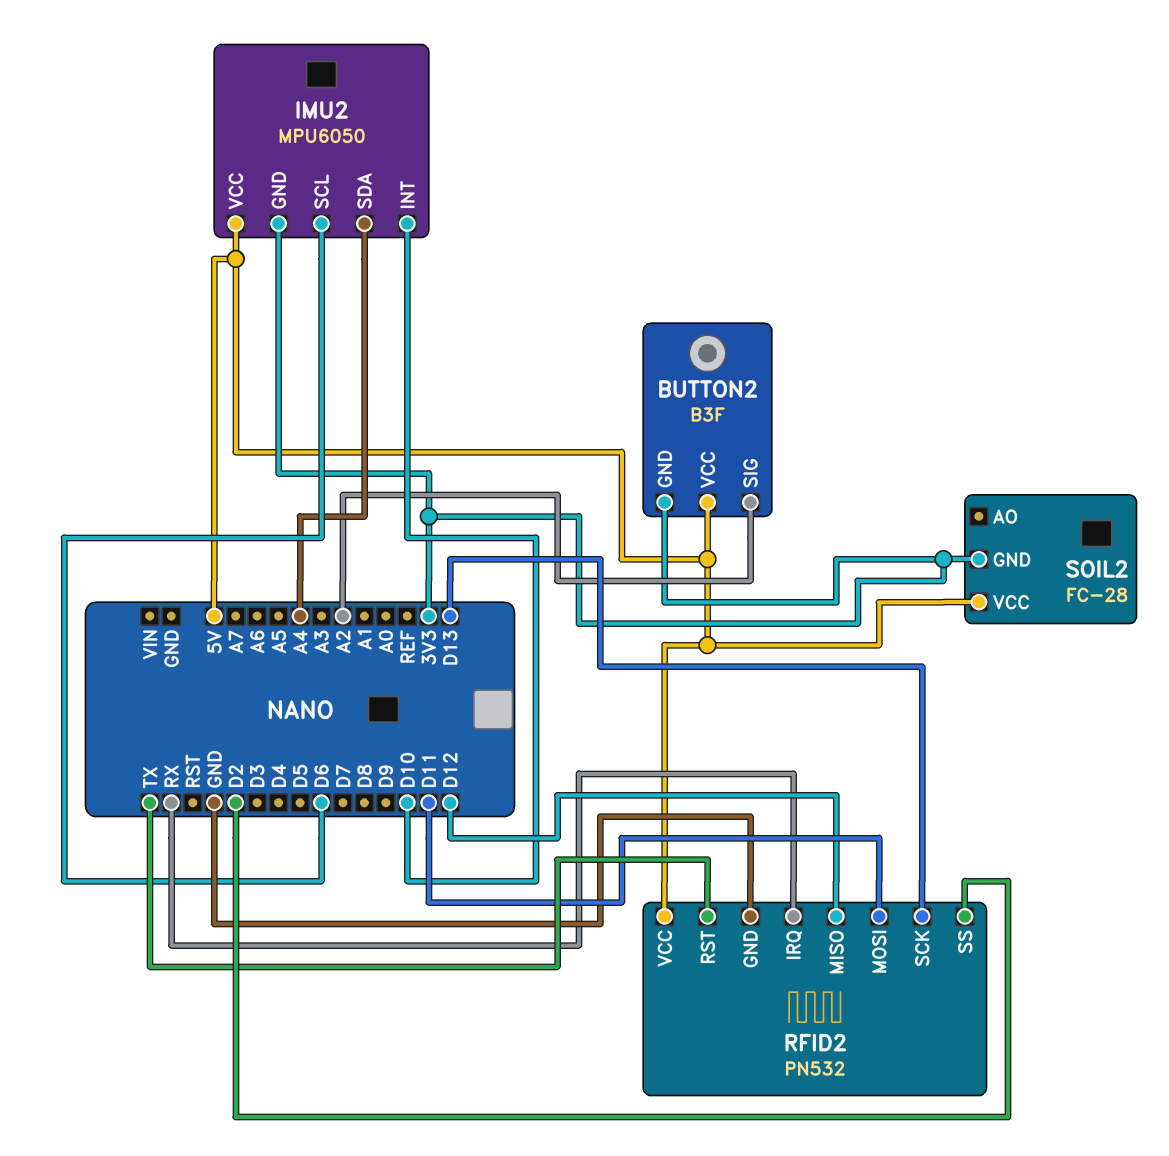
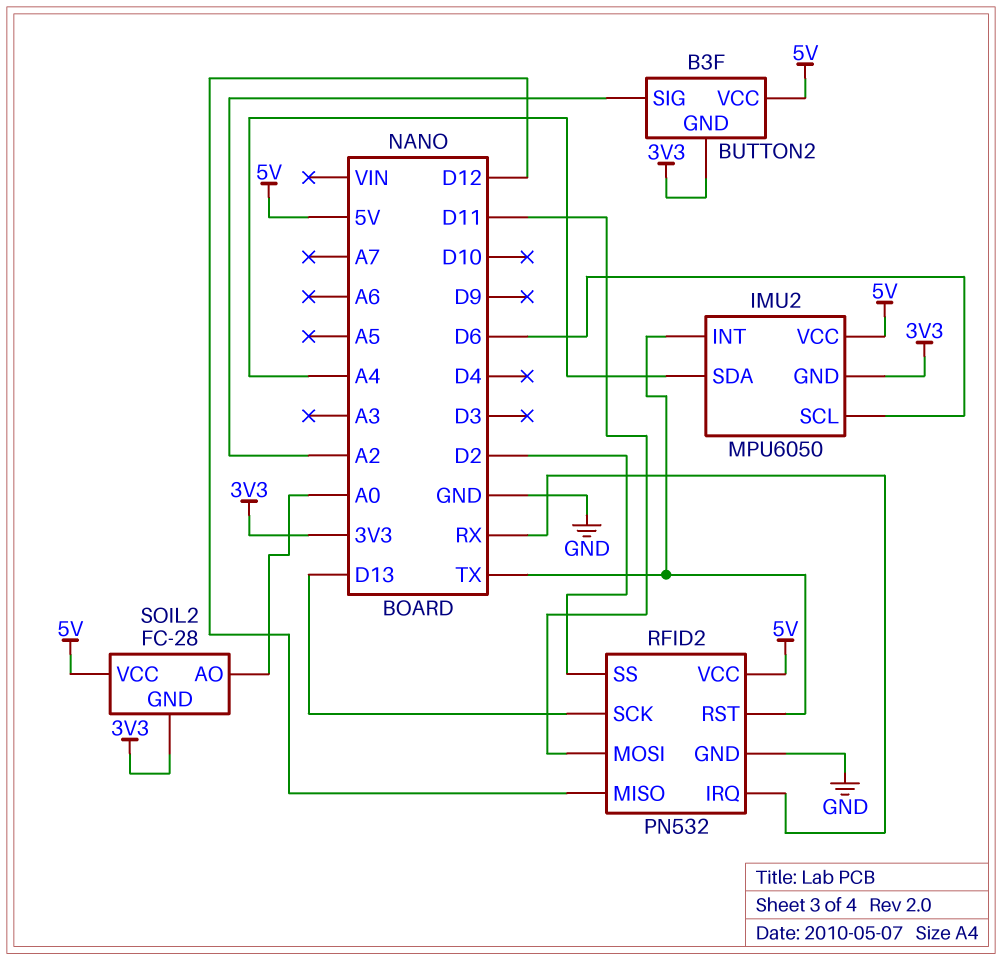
IMU2 pin INT: D10 -> TX
SOIL2 pin AO: none -> A0

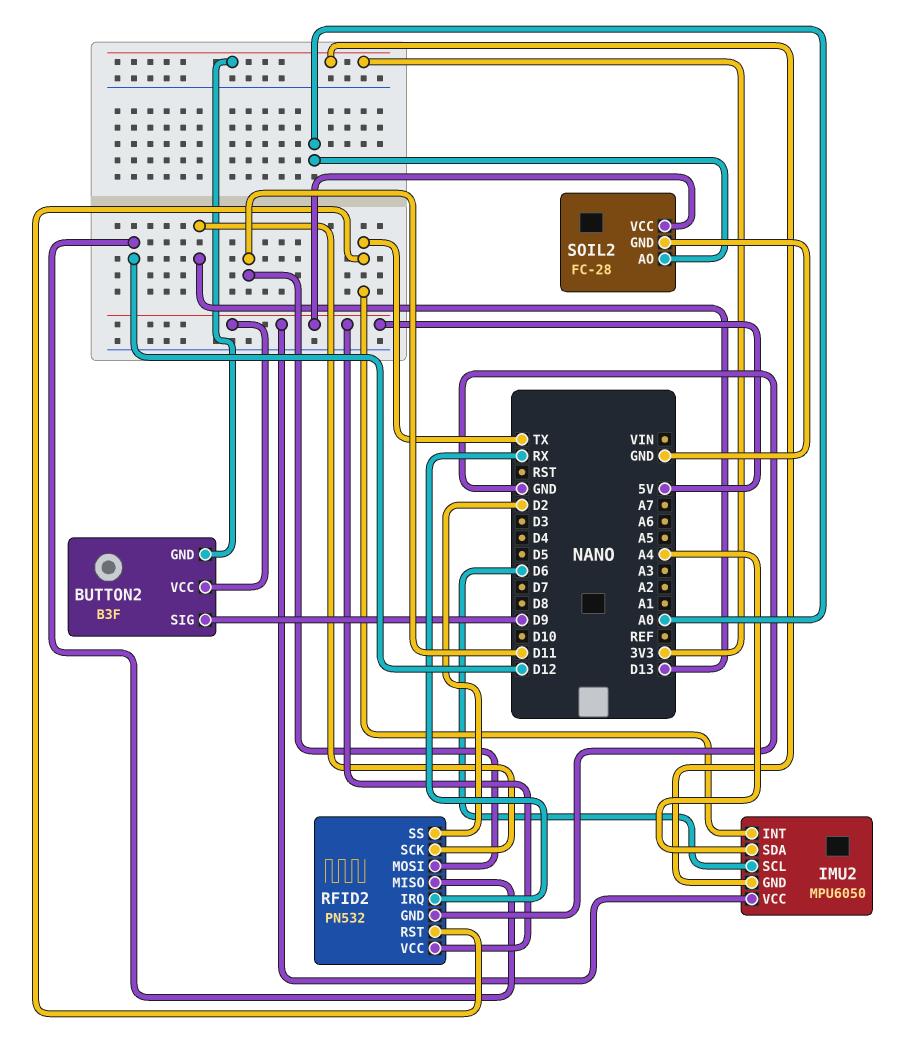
BUTTON2 pin SIG: A2 -> D9
SOIL2 pin GND: 3V3 -> GND

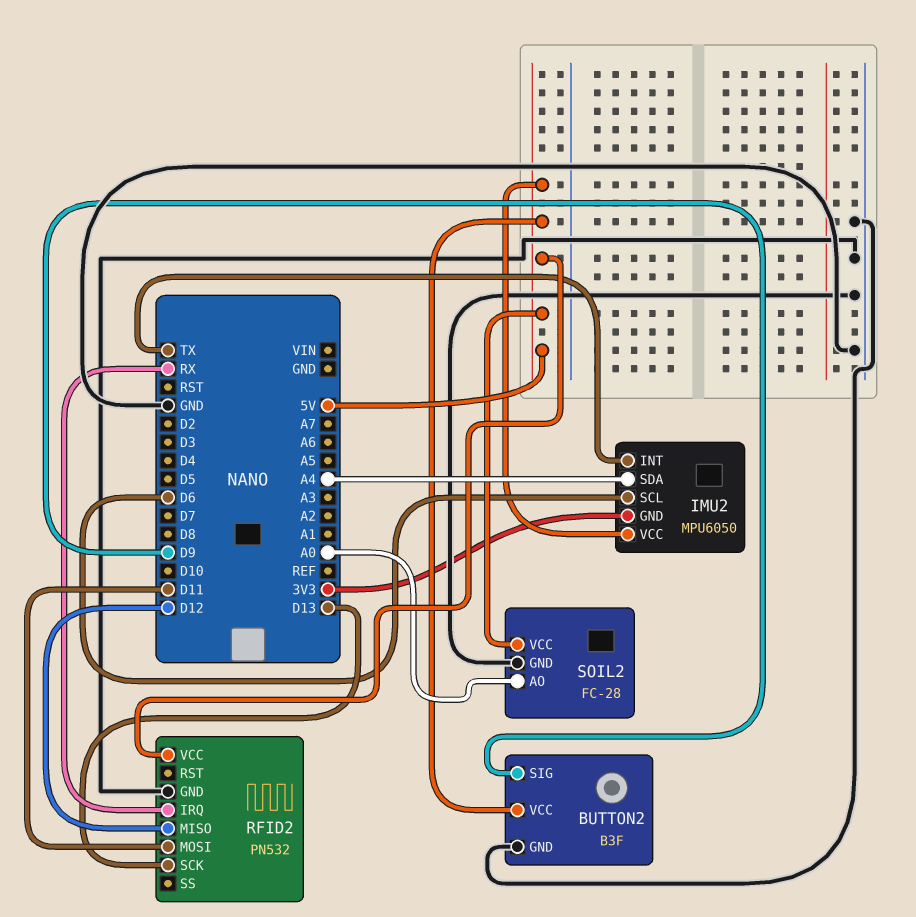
BUTTON2 pin GND: 3V3 -> GND
RFID2 pin RST: TX -> none
RFID2 pin SS: D2 -> none

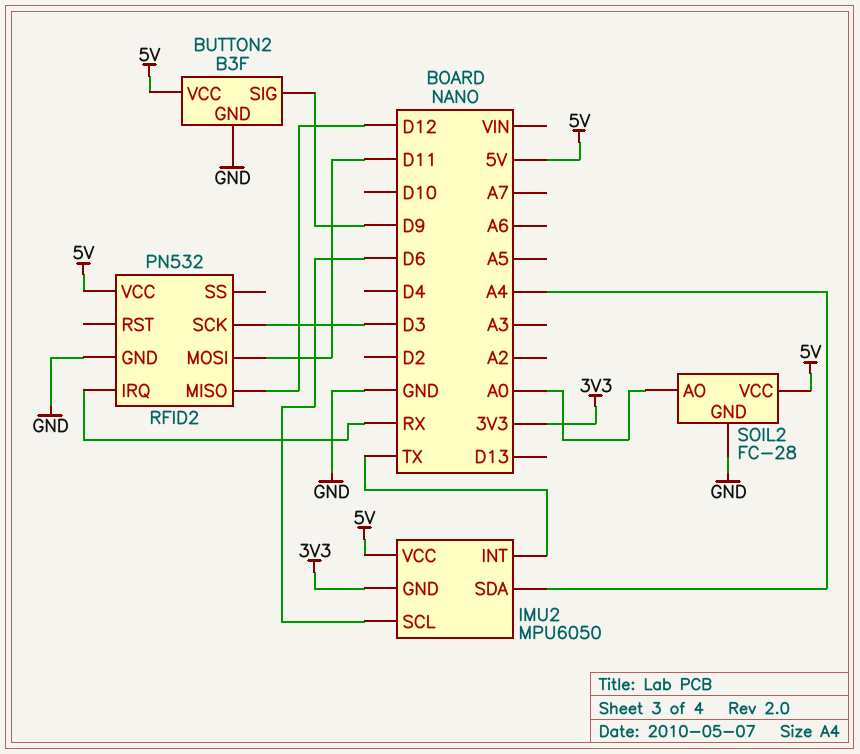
RFID2 pin SCK: D13 -> D3

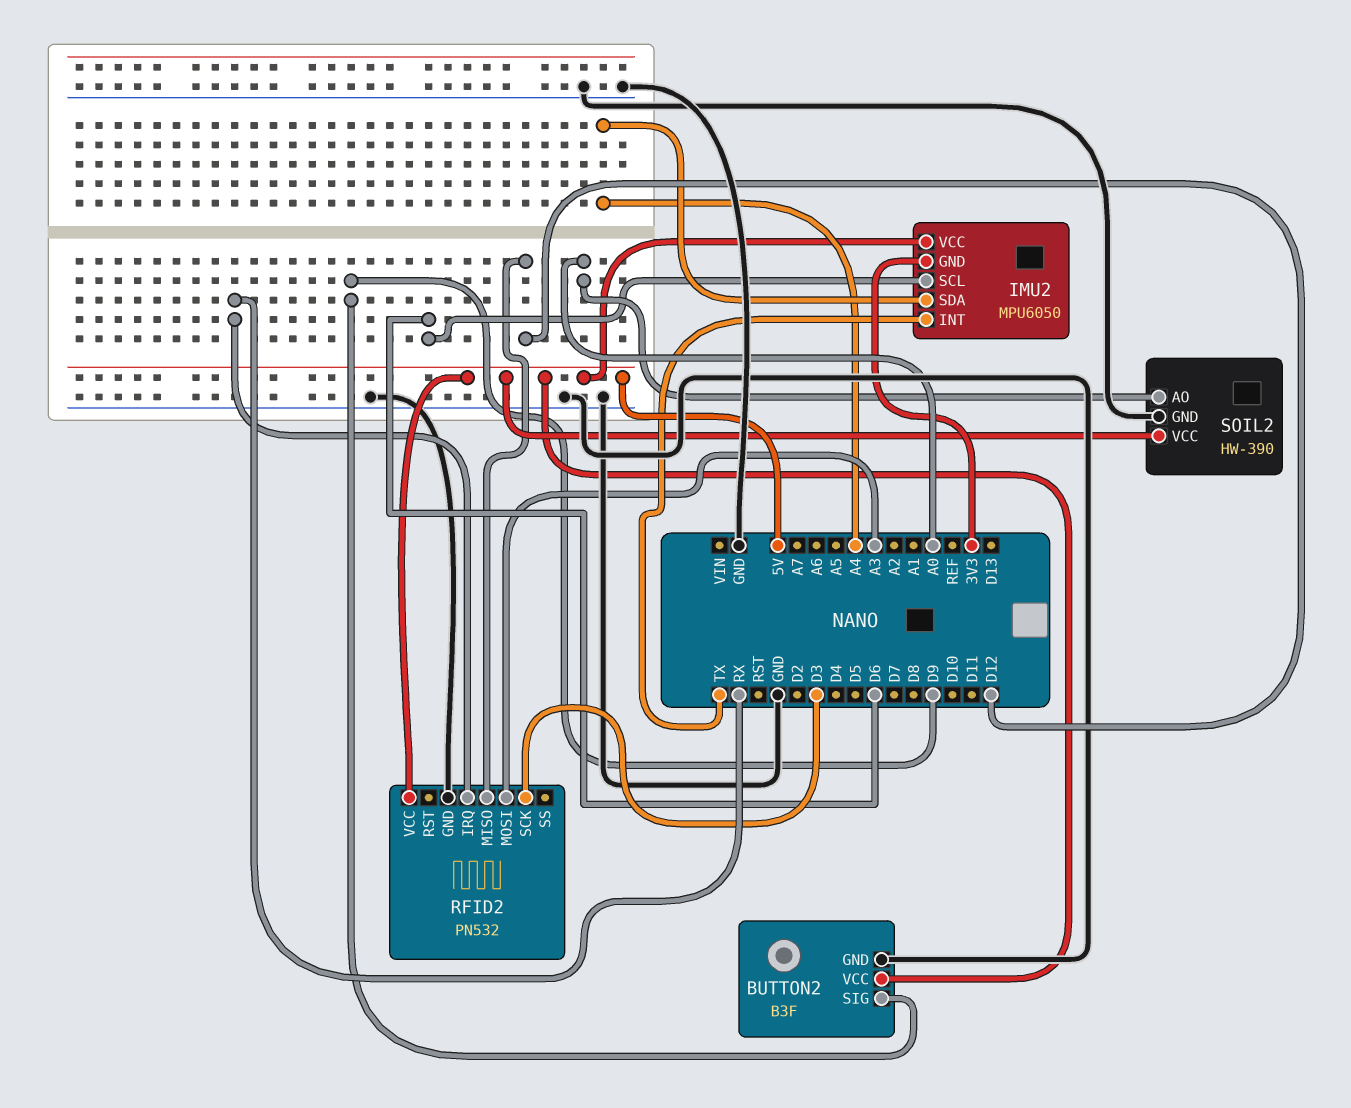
RFID2 pin MOSI: D11 -> A3
SOIL2: FC-28 -> HW-390

